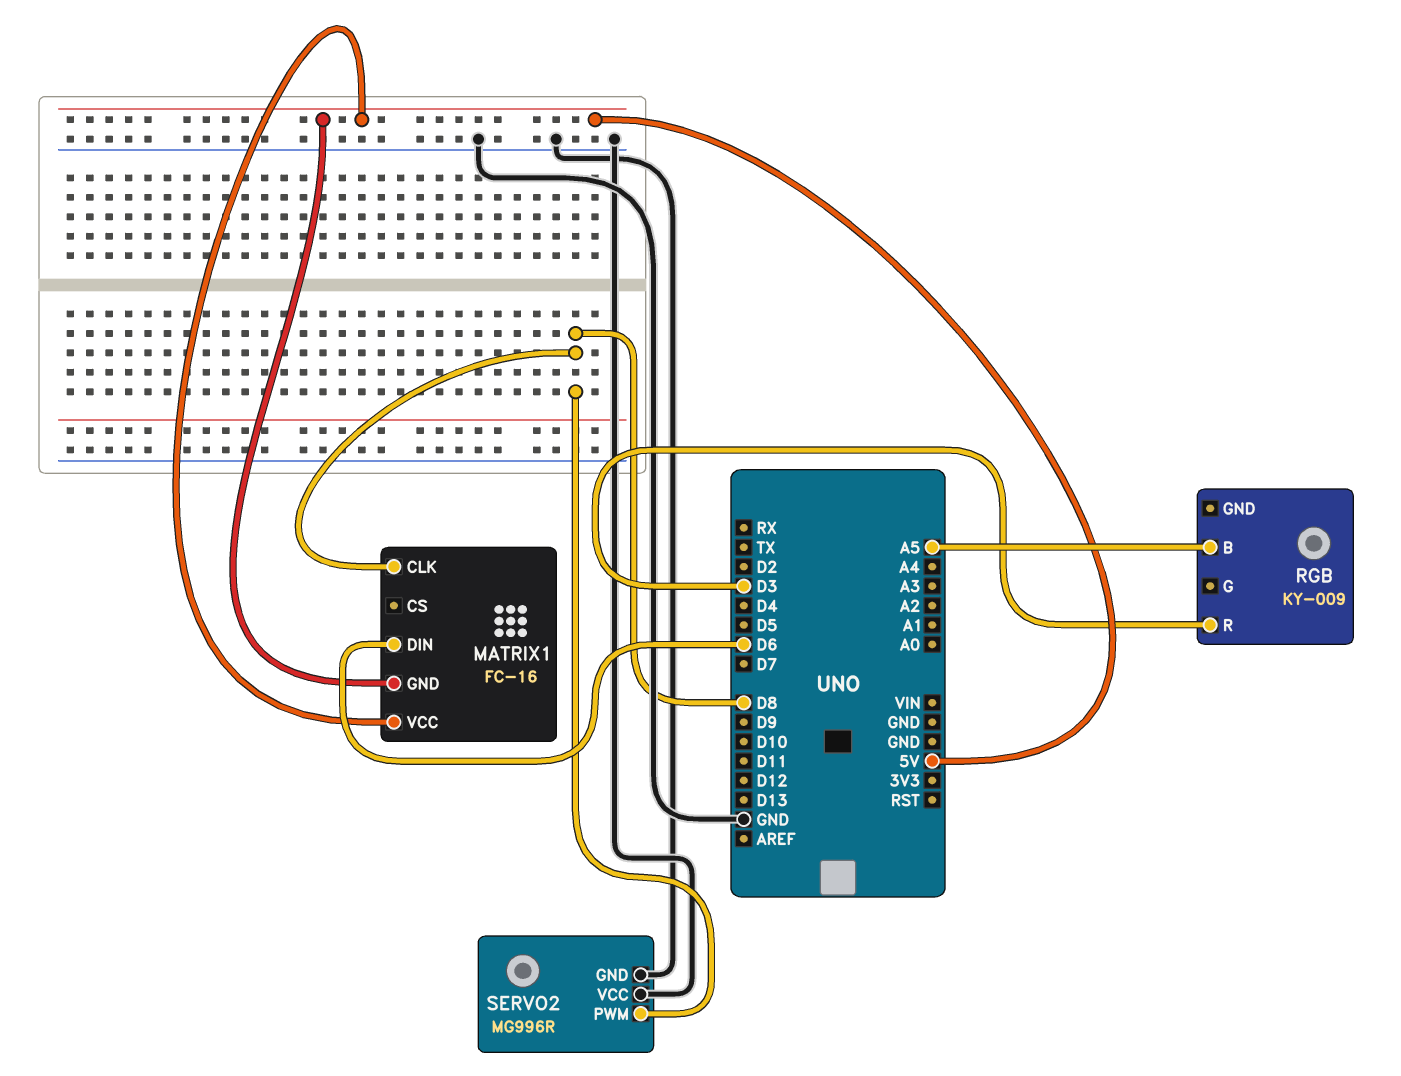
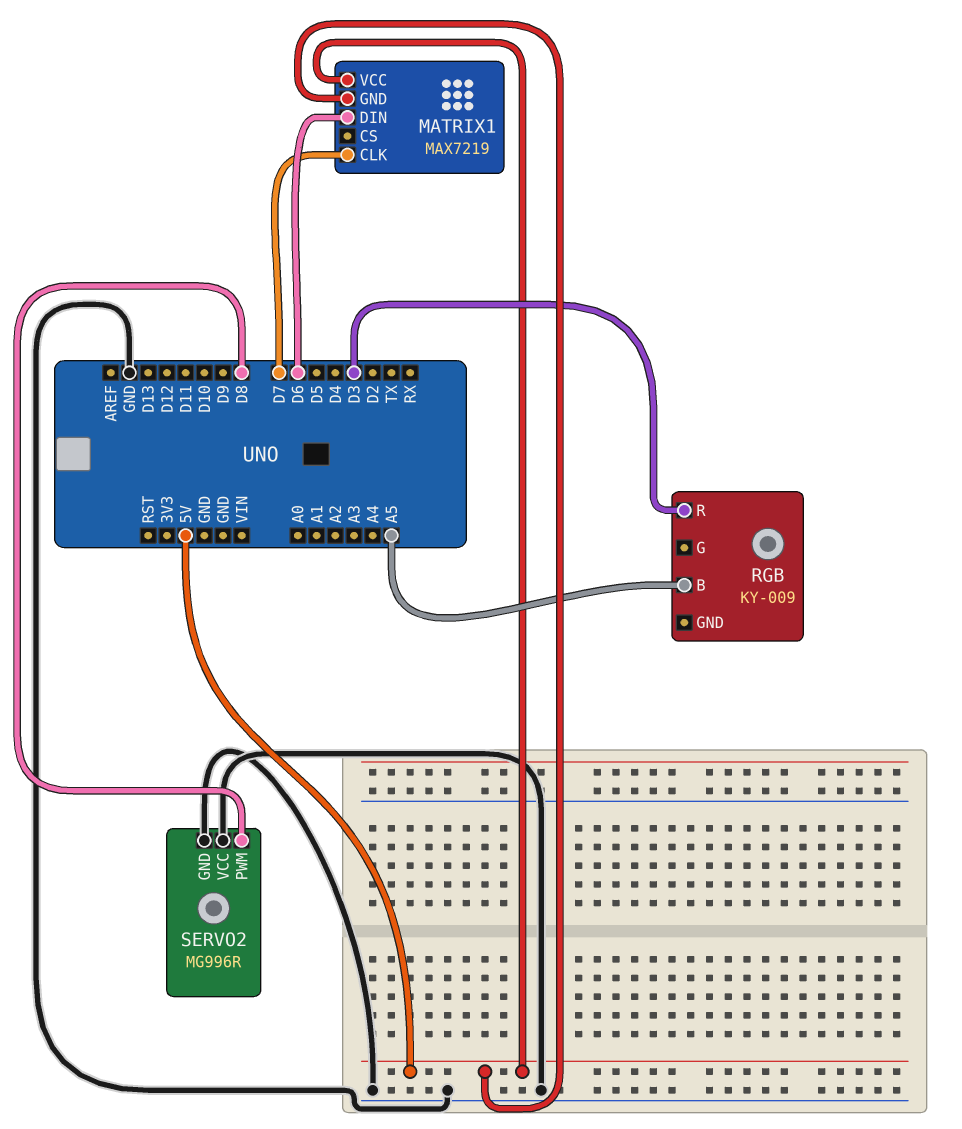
MATRIX1: FC-16 -> MAX7219
MATRIX1 pin CLK: D8 -> D7

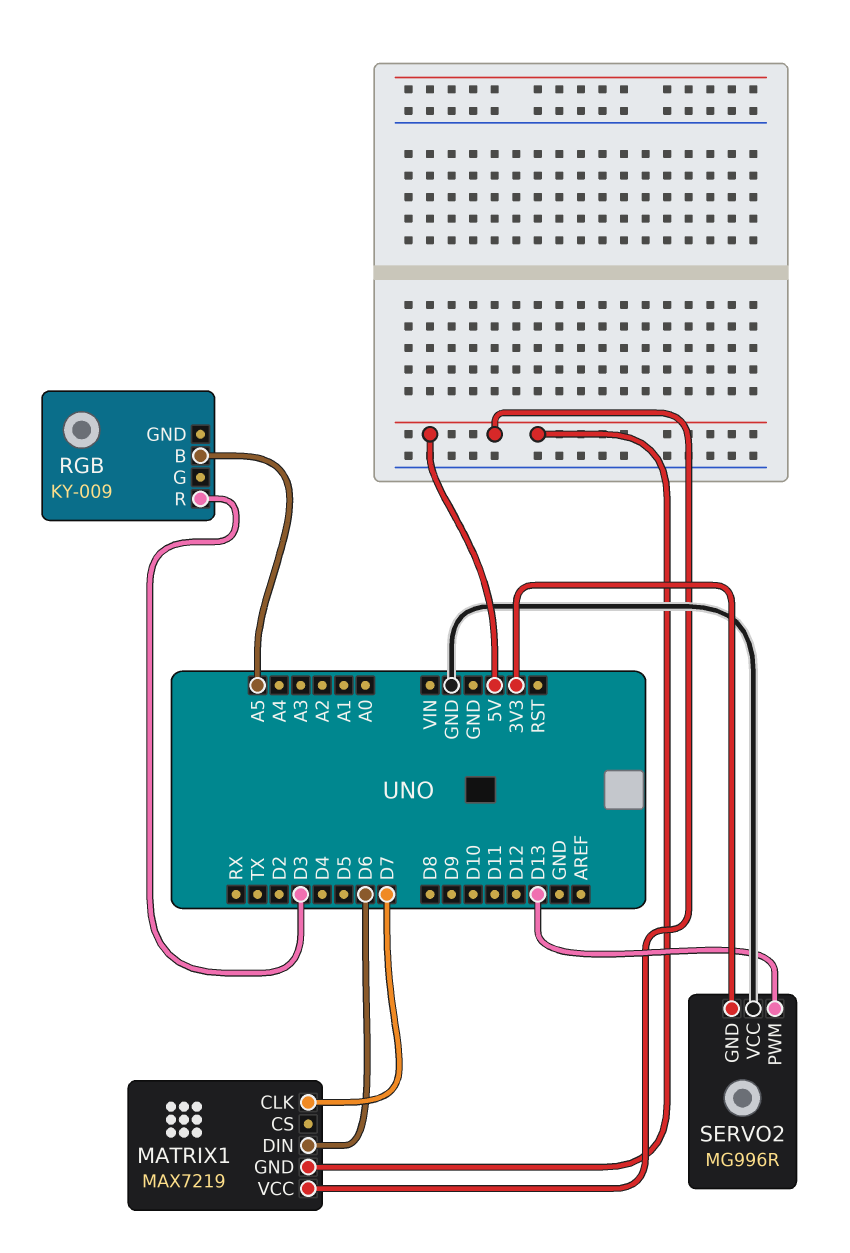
SERVO2 pin GND: GND -> 3V3
SERVO2 pin PWM: D8 -> D13

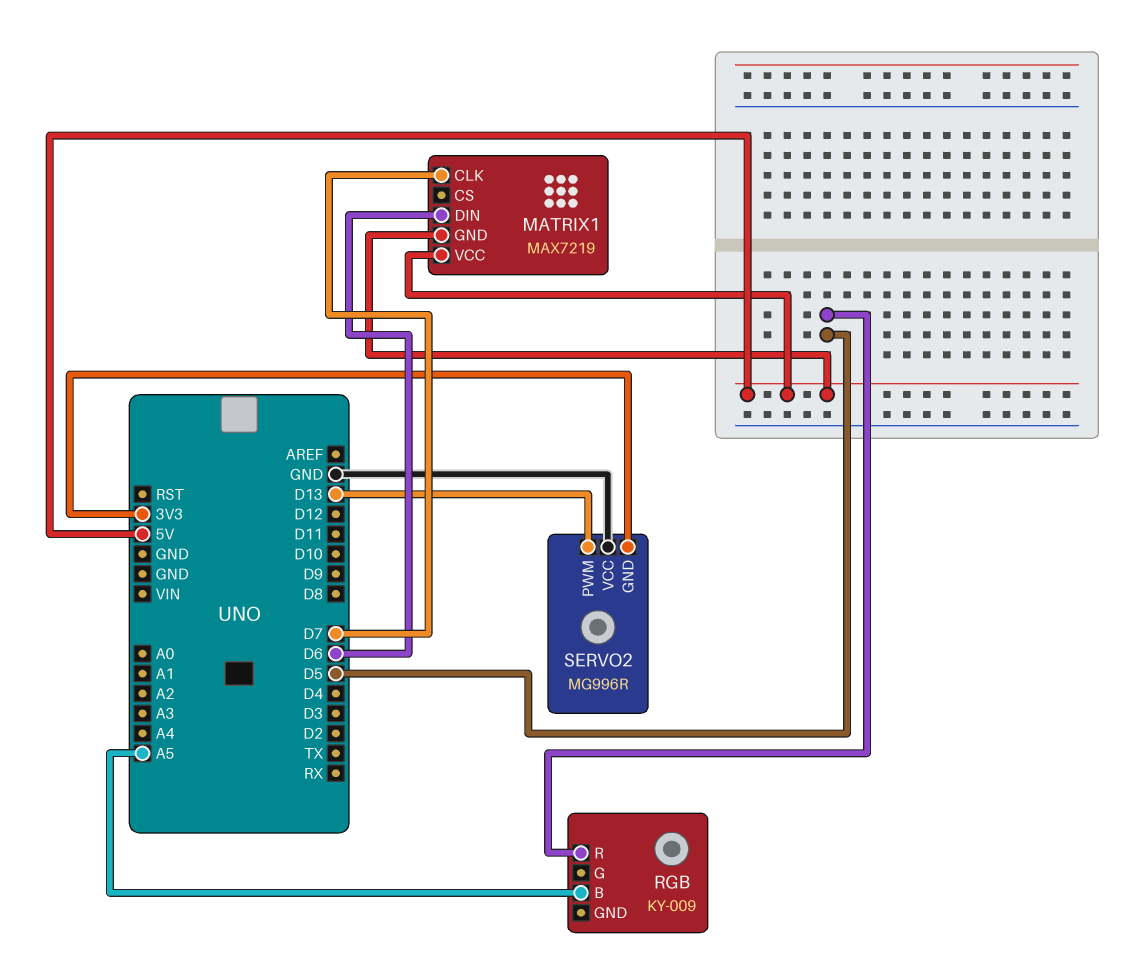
RGB pin R: D3 -> D5

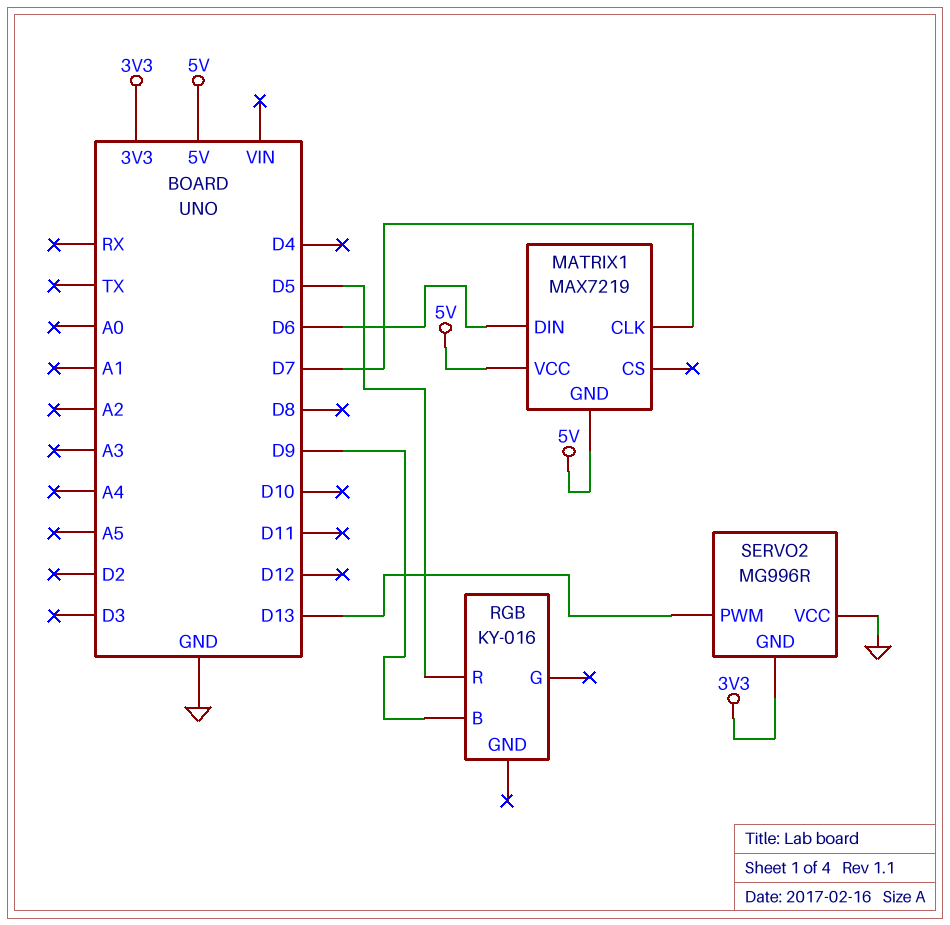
RGB: KY-009 -> KY-016
RGB pin B: A5 -> D9

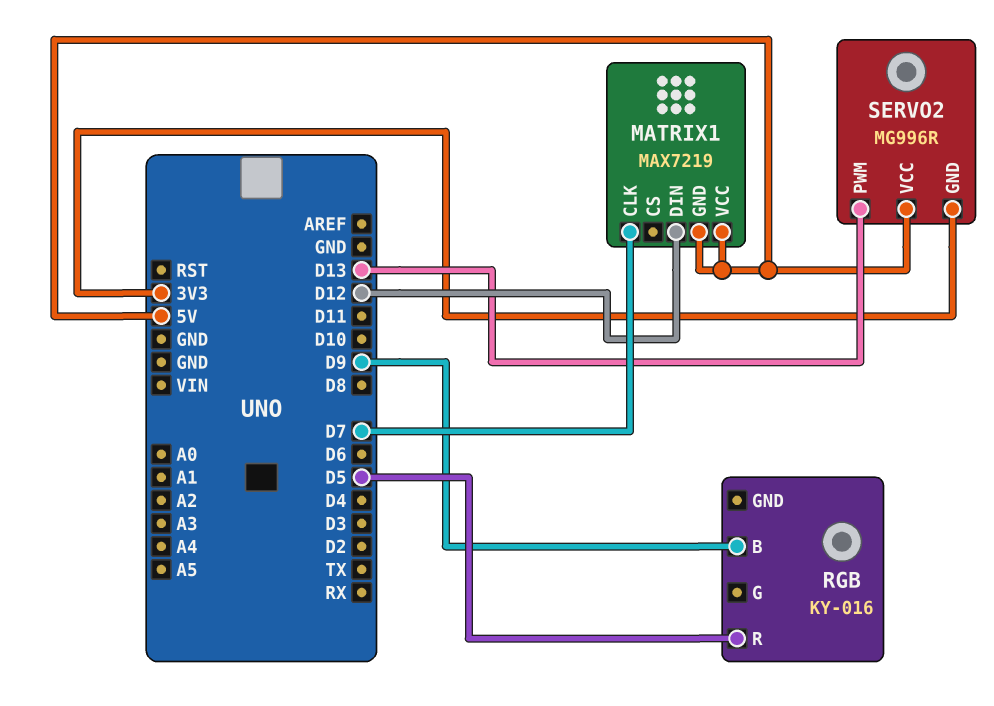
MATRIX1 pin DIN: D6 -> D12
SERVO2 pin VCC: GND -> 5V

